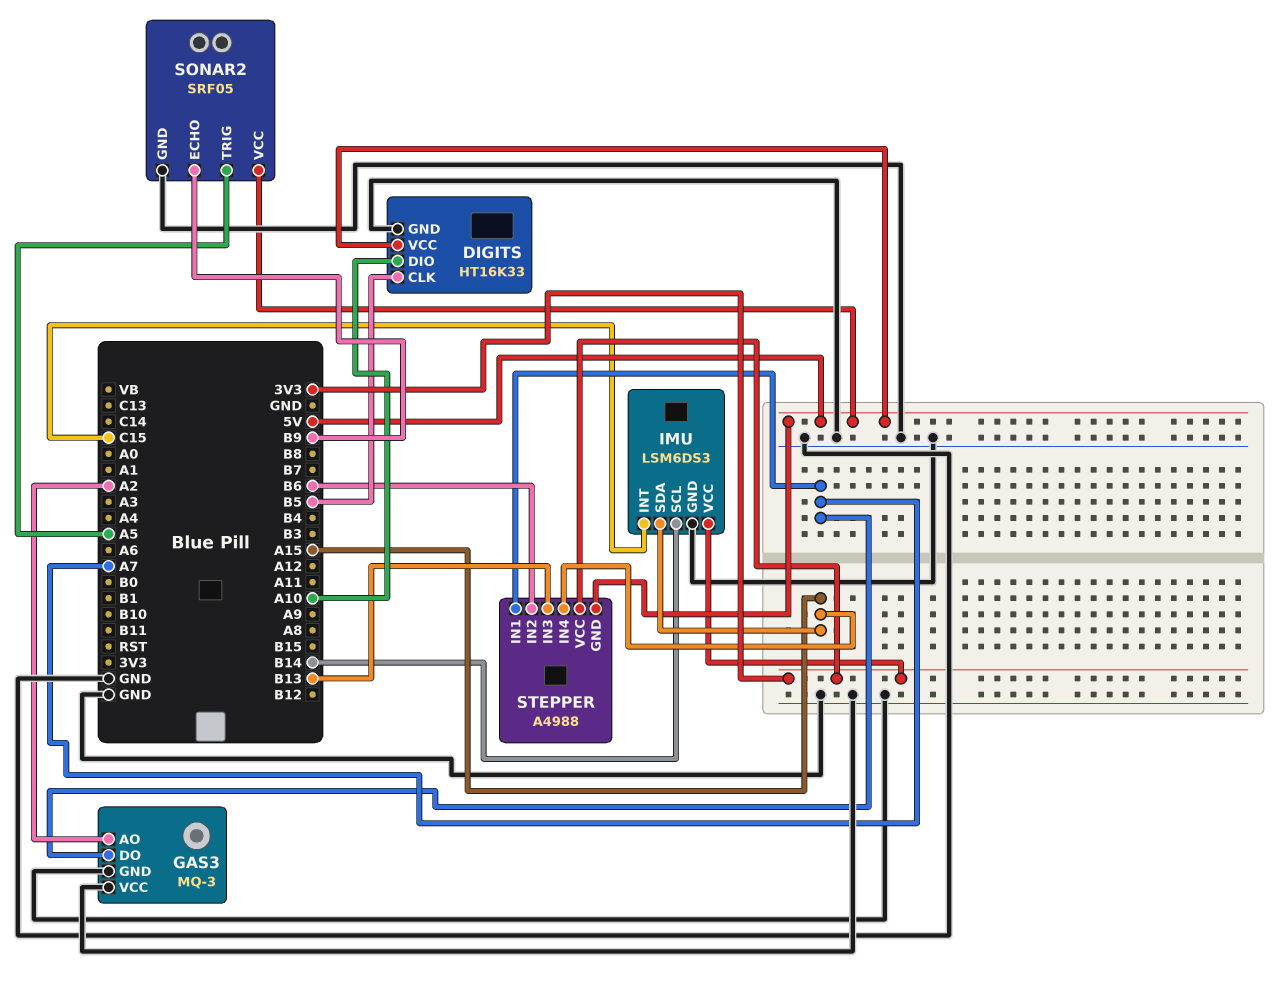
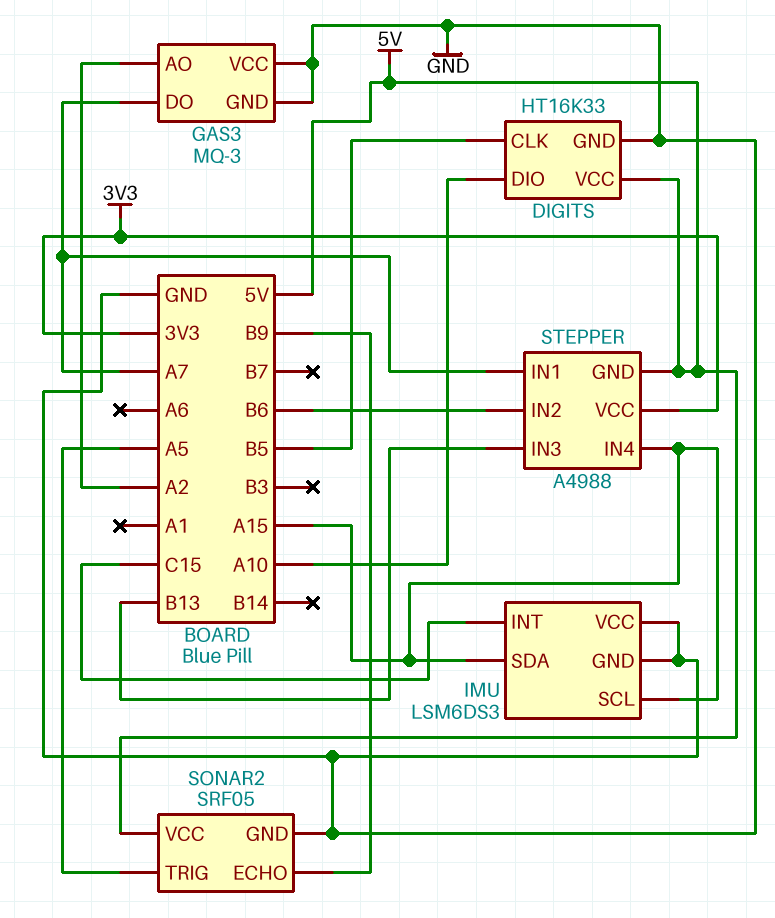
IMU pin SCL: B14 -> A15
IMU pin VCC: 3V3 -> GND

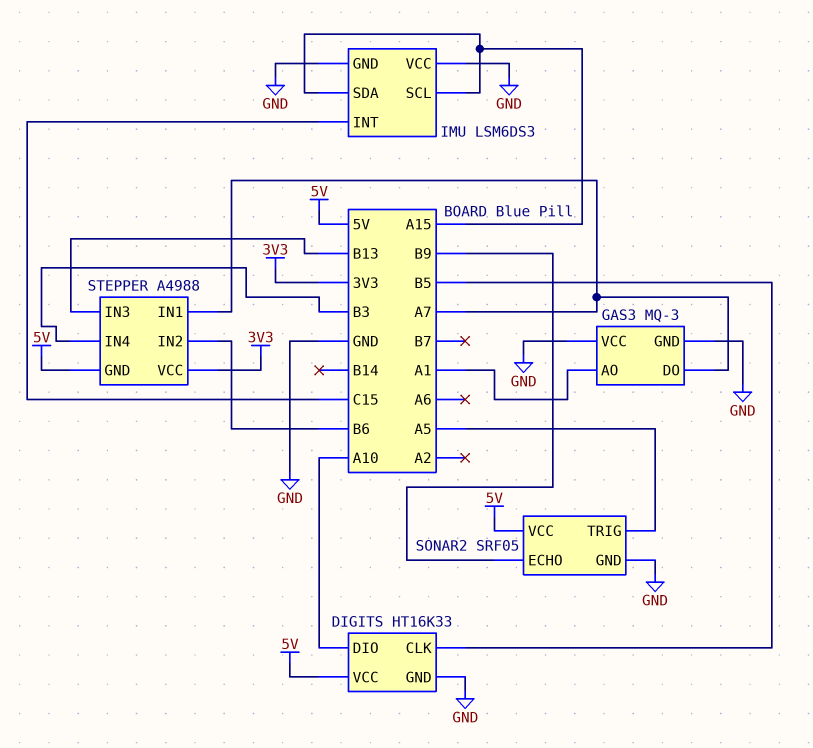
GAS3 pin AO: A2 -> A1
STEPPER pin IN4: A15 -> B3

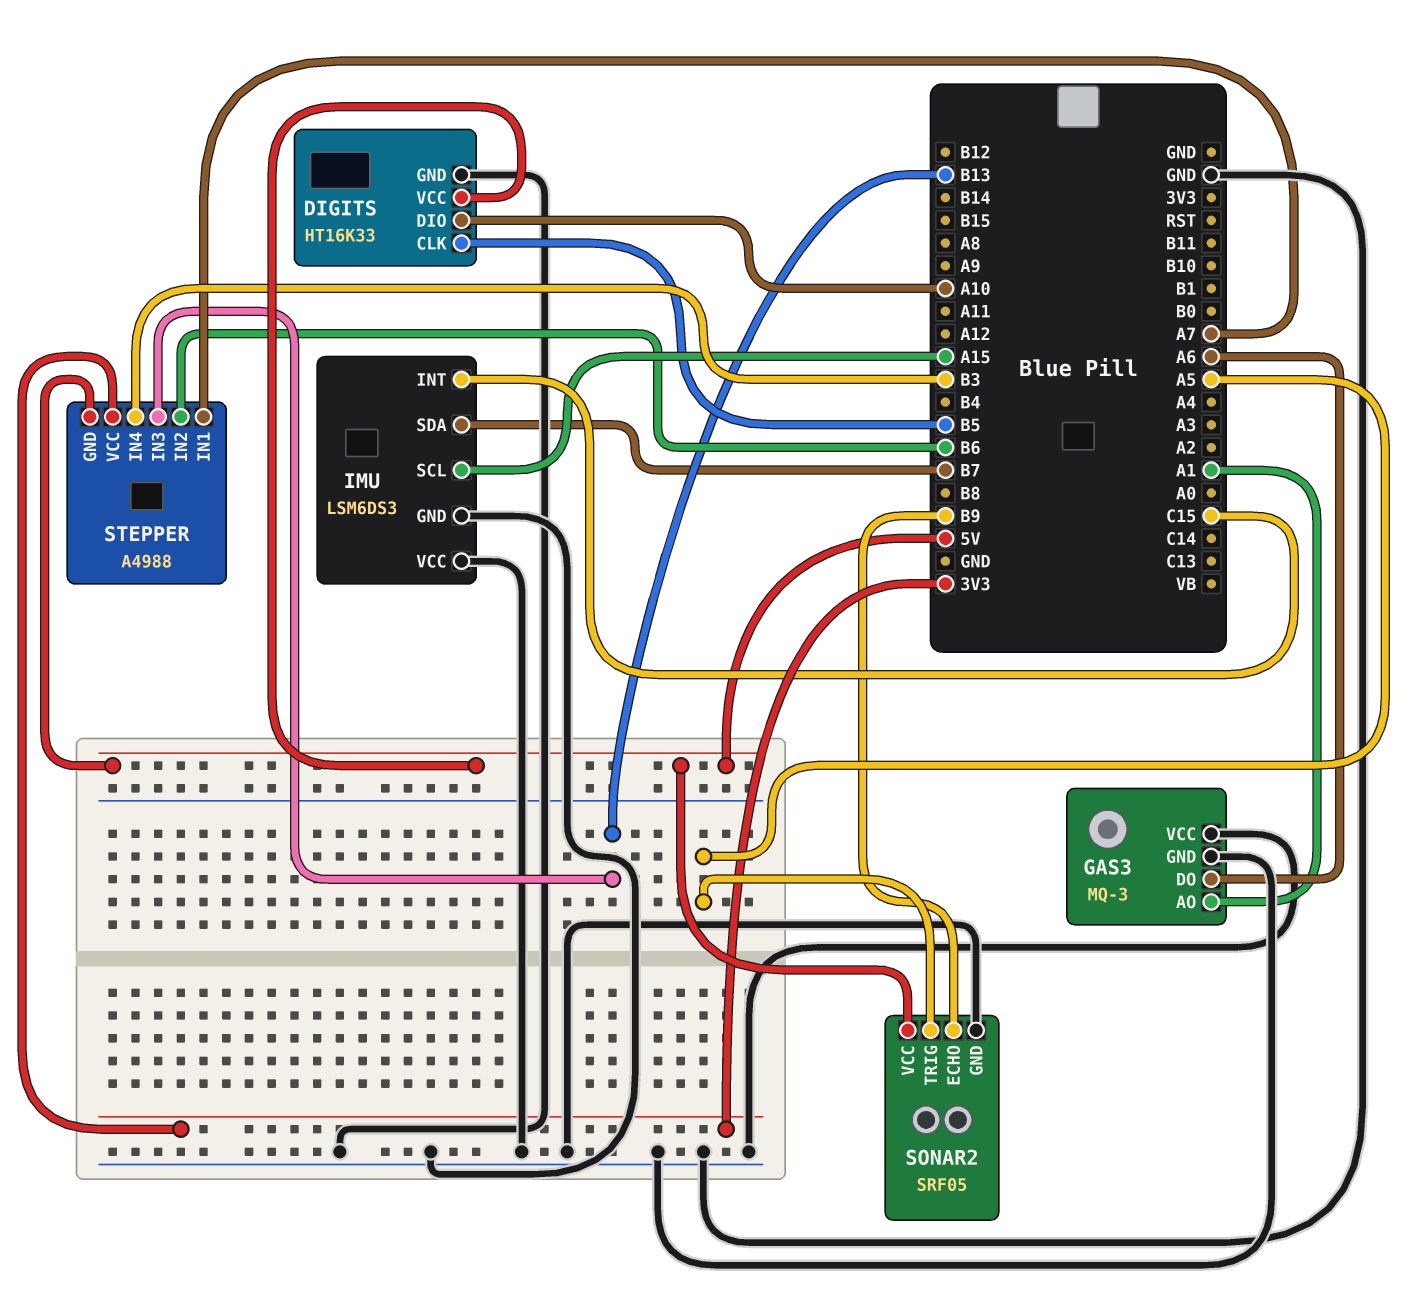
GAS3 pin DO: A7 -> A6
IMU pin SDA: A15 -> B7

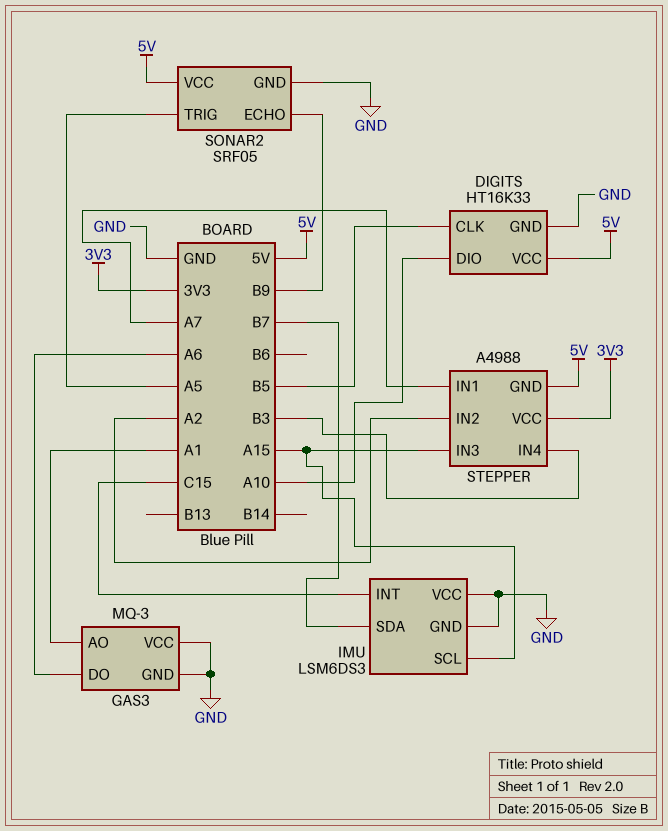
STEPPER pin IN2: B6 -> A2
STEPPER pin IN3: B13 -> A15

